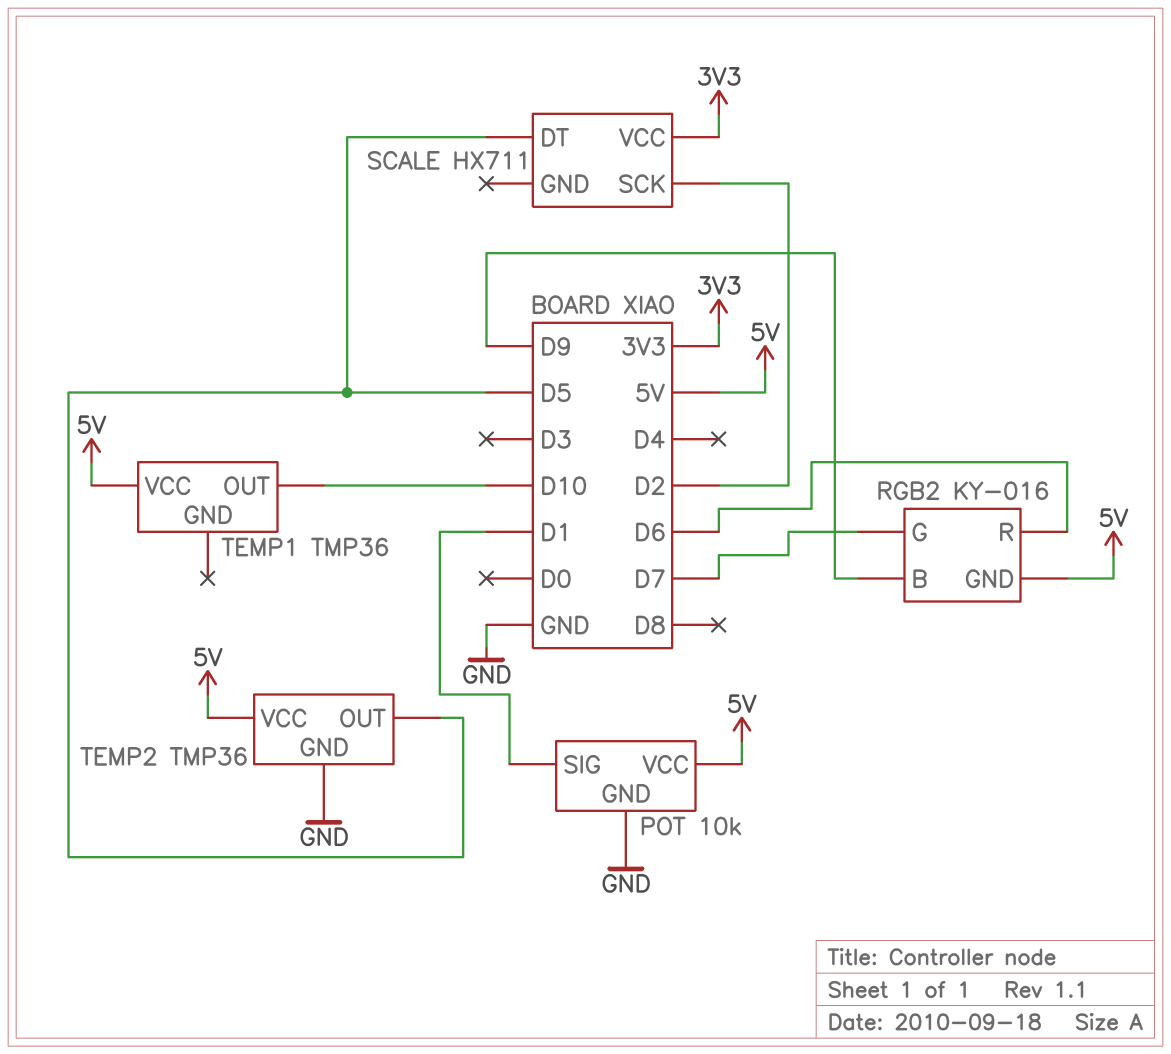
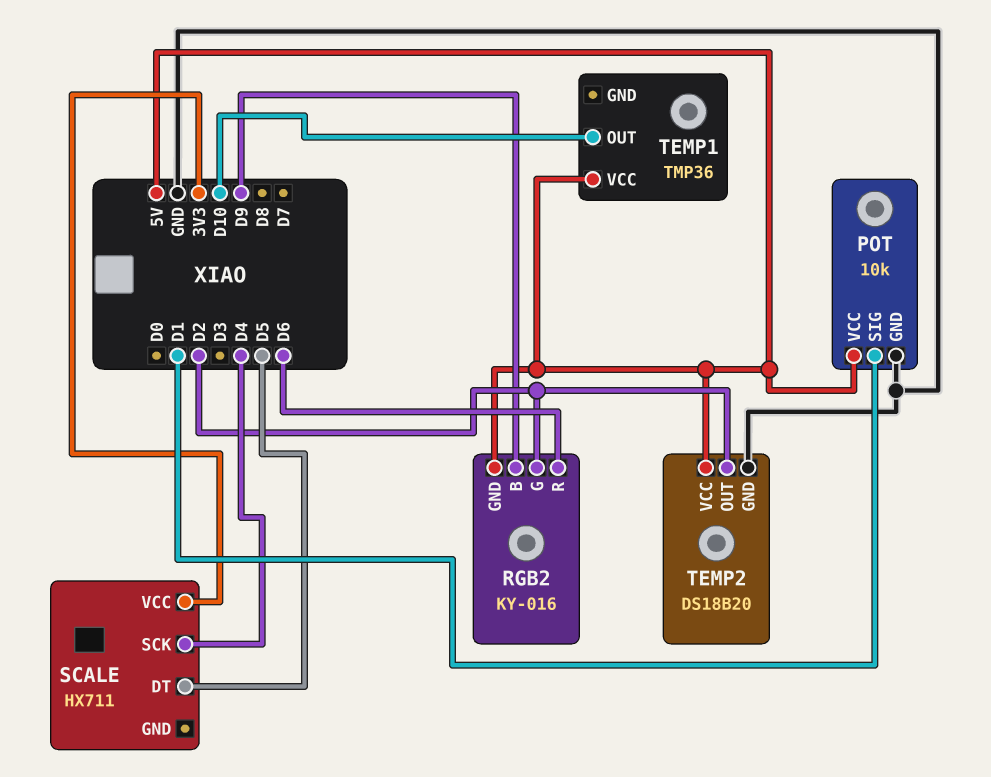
RGB2 pin G: D7 -> D2
SCALE pin SCK: D2 -> D4
TEMP2: TMP36 -> DS18B20
TEMP2 pin OUT: D5 -> D2

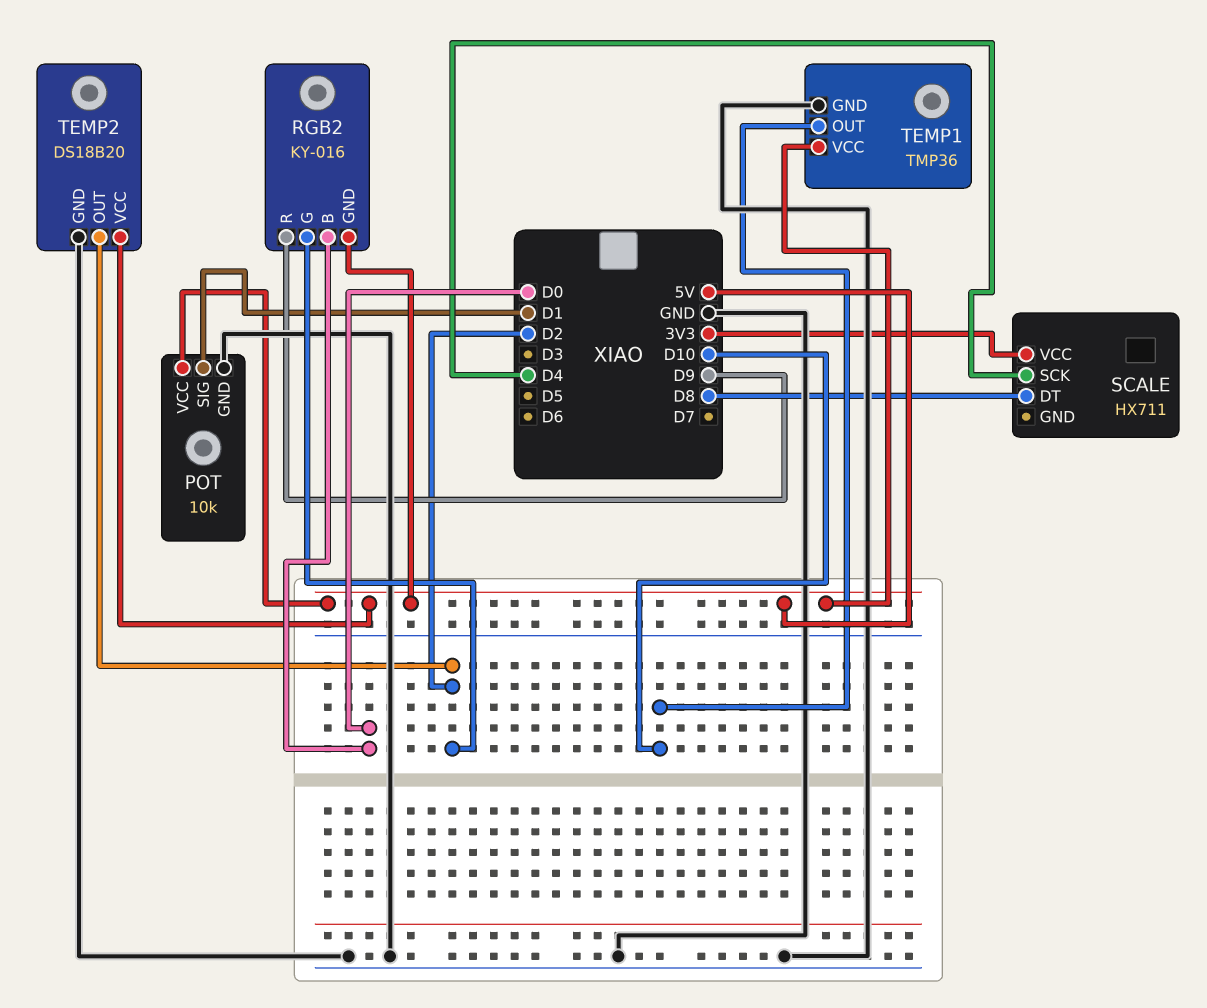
RGB2 pin B: D9 -> D0
RGB2 pin R: D6 -> D9
SCALE pin DT: D5 -> D8
TEMP1 pin GND: none -> GND

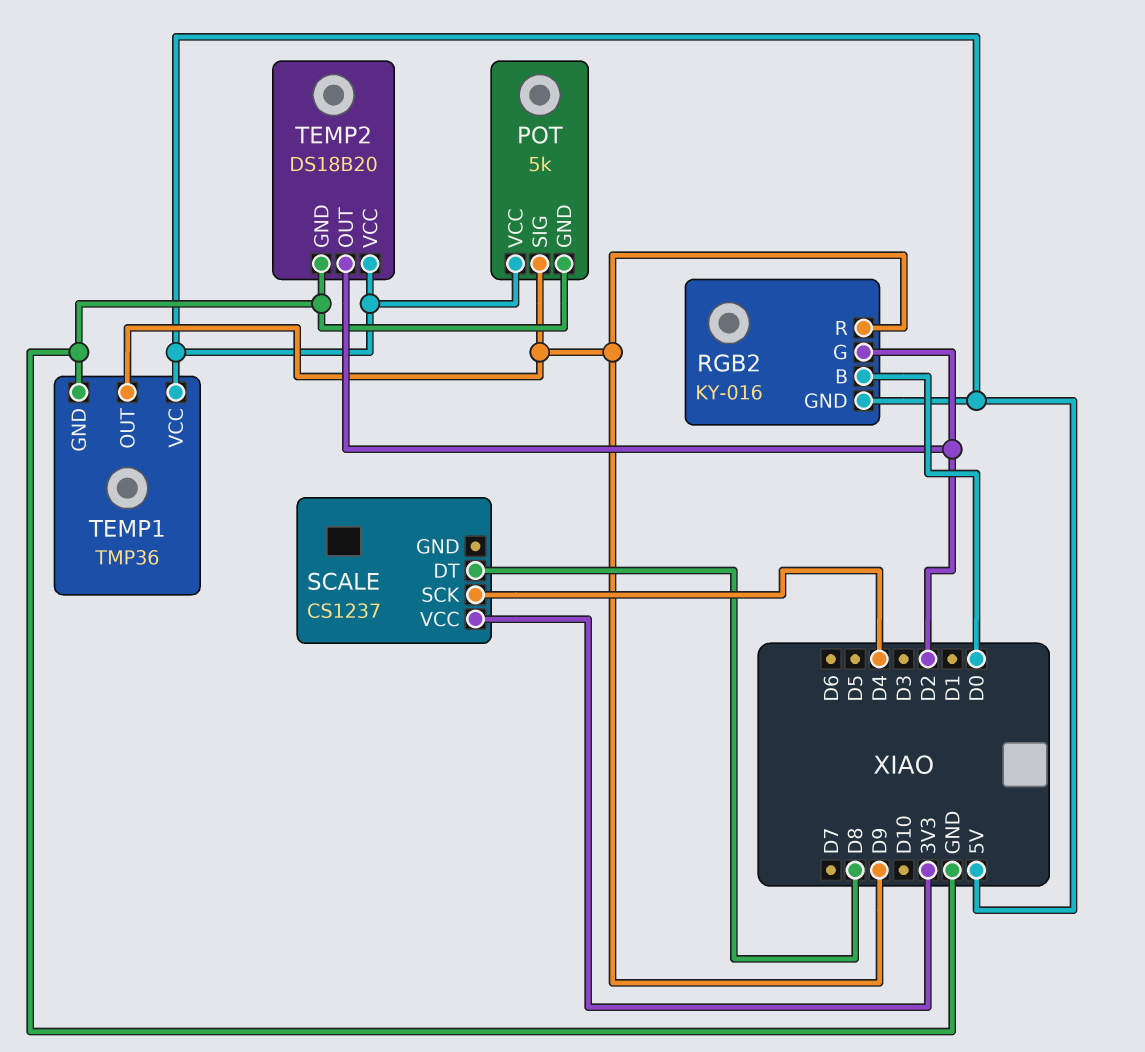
POT: 10k -> 5k
POT pin SIG: D1 -> D9
SCALE: HX711 -> CS1237
TEMP1 pin OUT: D10 -> D9

